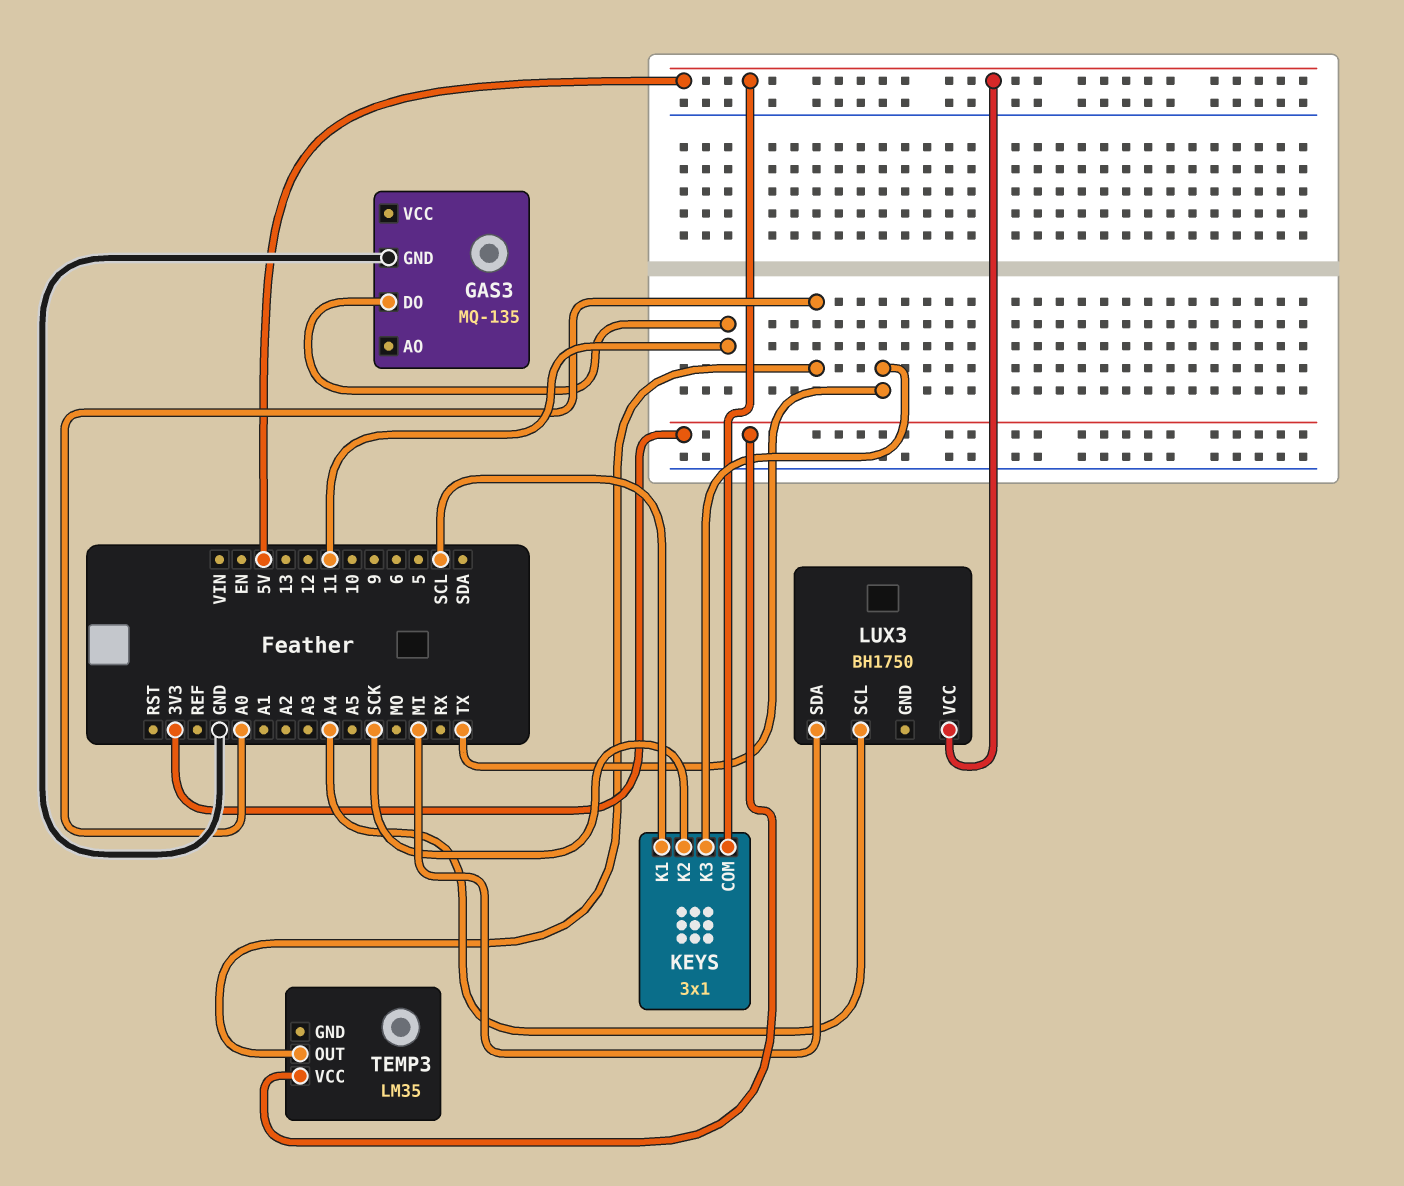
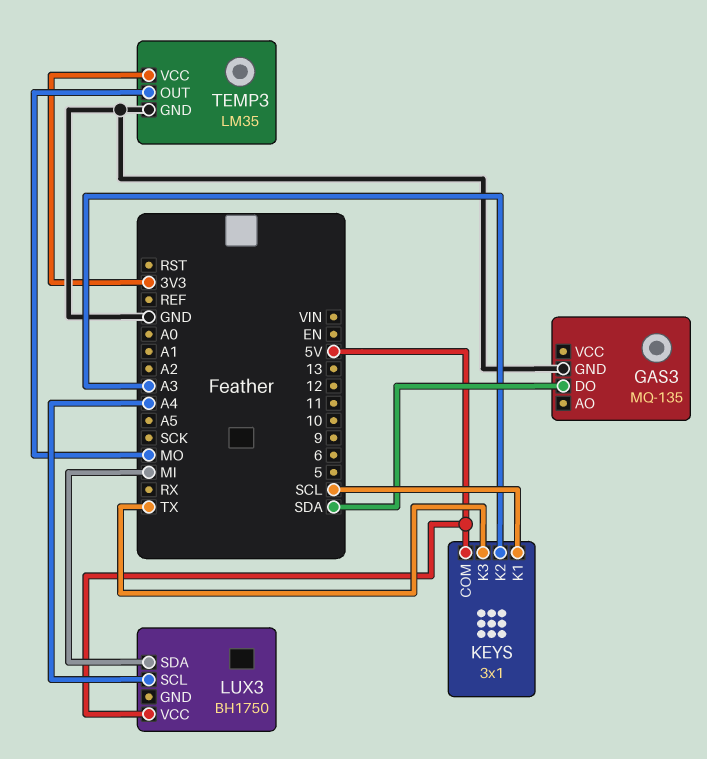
GAS3 pin DO: 11 -> SDA
KEYS pin K2: SCK -> A3
TEMP3 pin GND: none -> GND
TEMP3 pin OUT: A0 -> MO

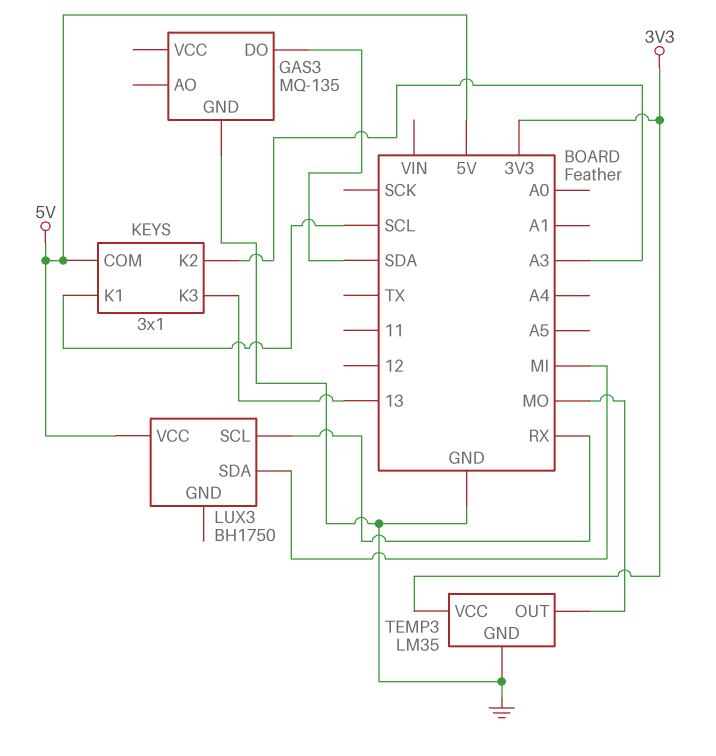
KEYS pin K3: TX -> 13
LUX3 pin SCL: A4 -> RX

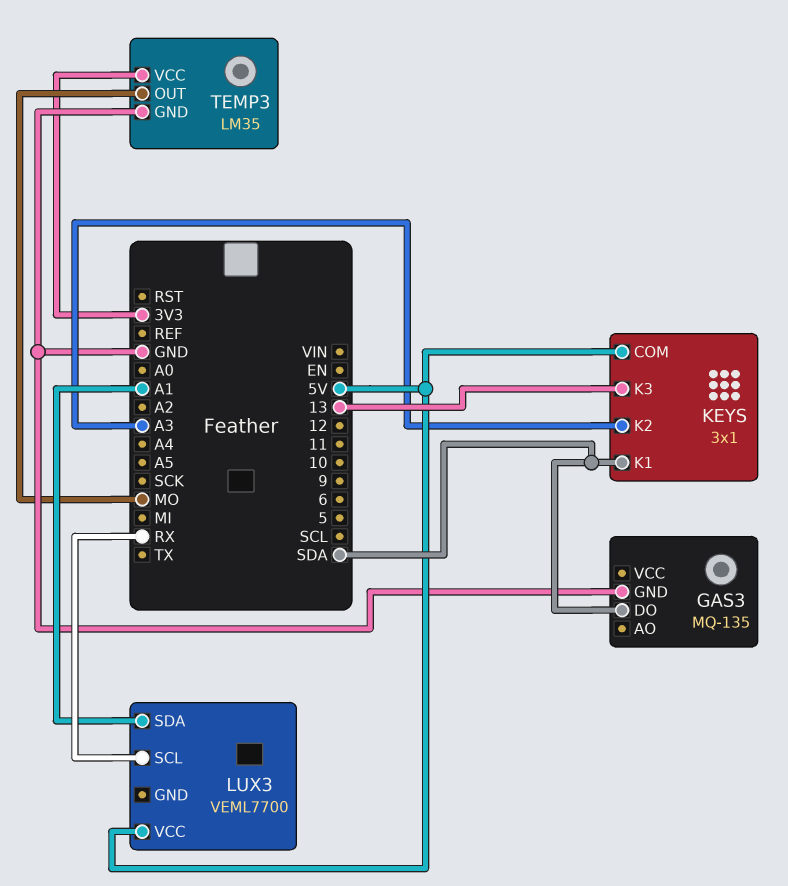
KEYS pin K1: SCL -> SDA
LUX3: BH1750 -> VEML7700
LUX3 pin SDA: MI -> A1

